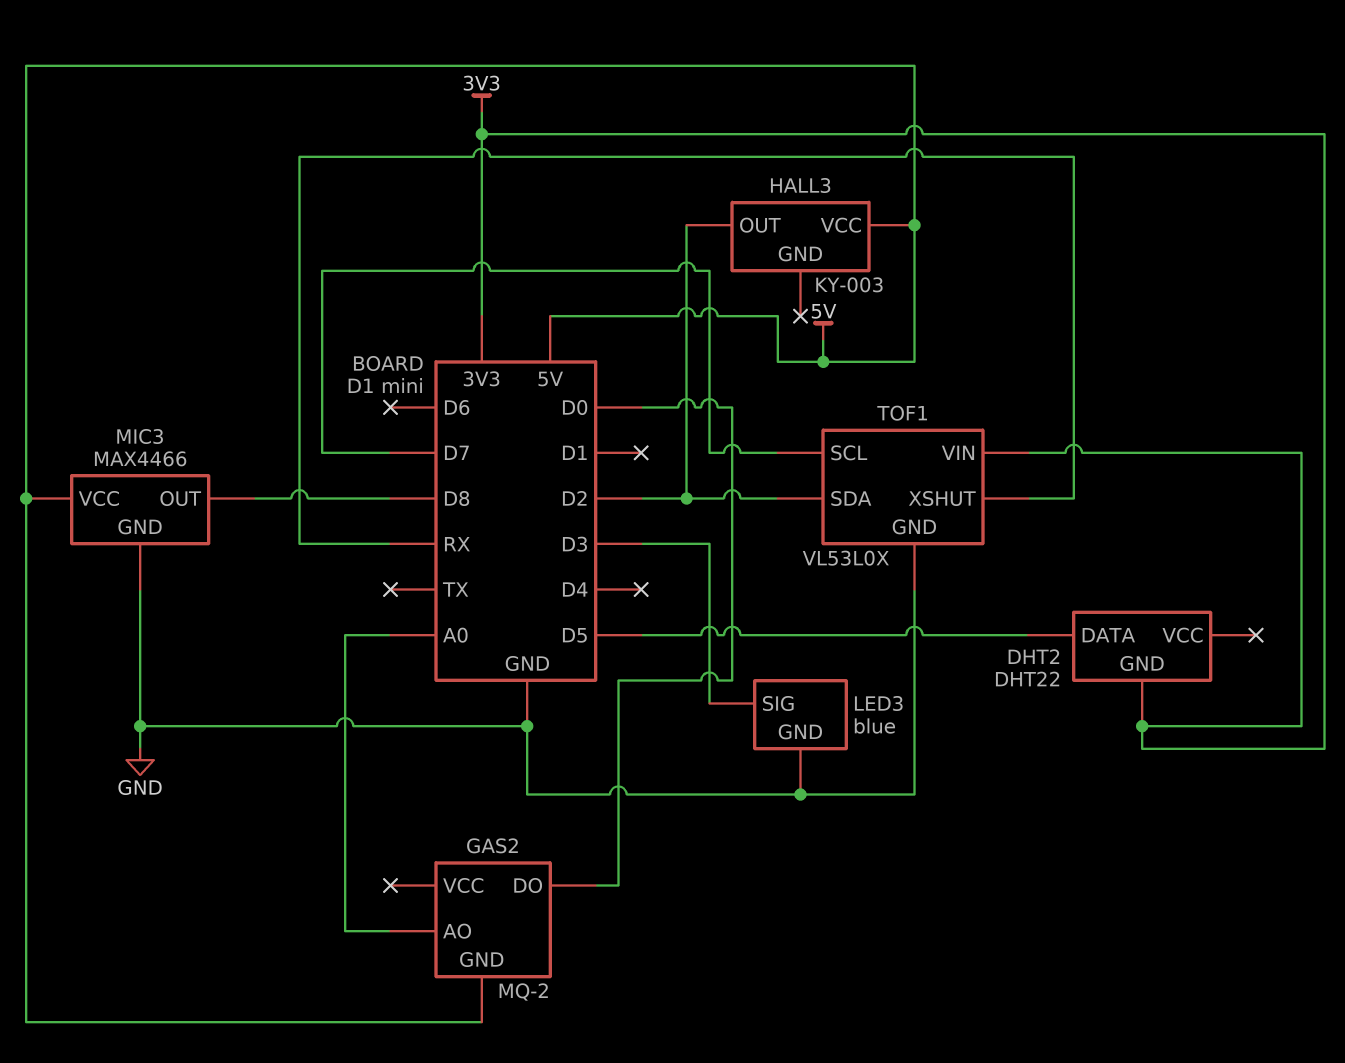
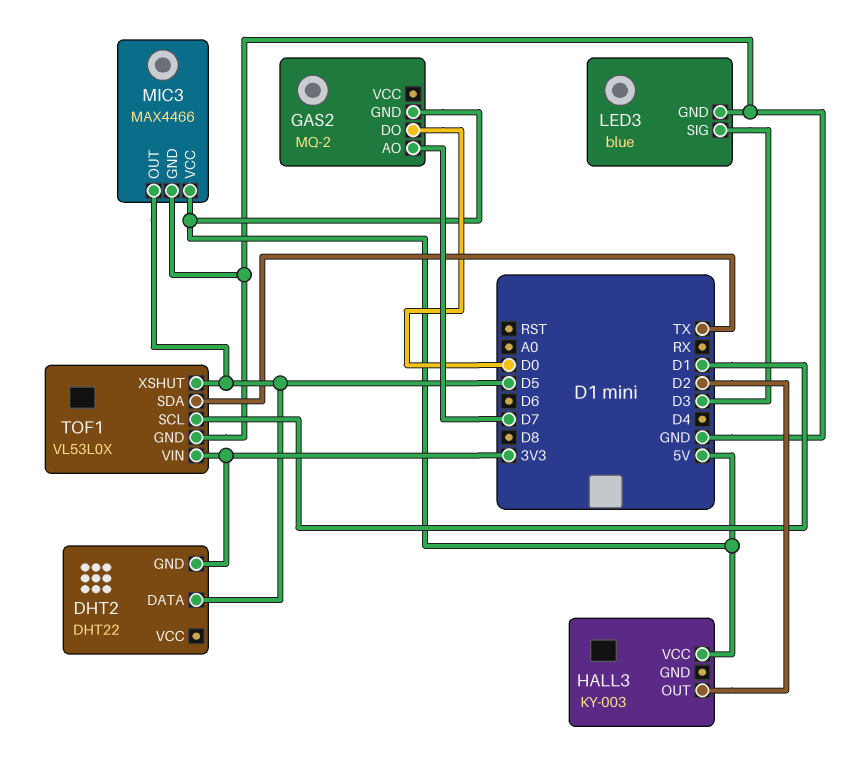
GAS2 pin AO: A0 -> D7
MIC3 pin OUT: D8 -> D5
TOF1 pin SCL: D7 -> D1
TOF1 pin SDA: D2 -> TX
TOF1 pin XSHUT: RX -> D5

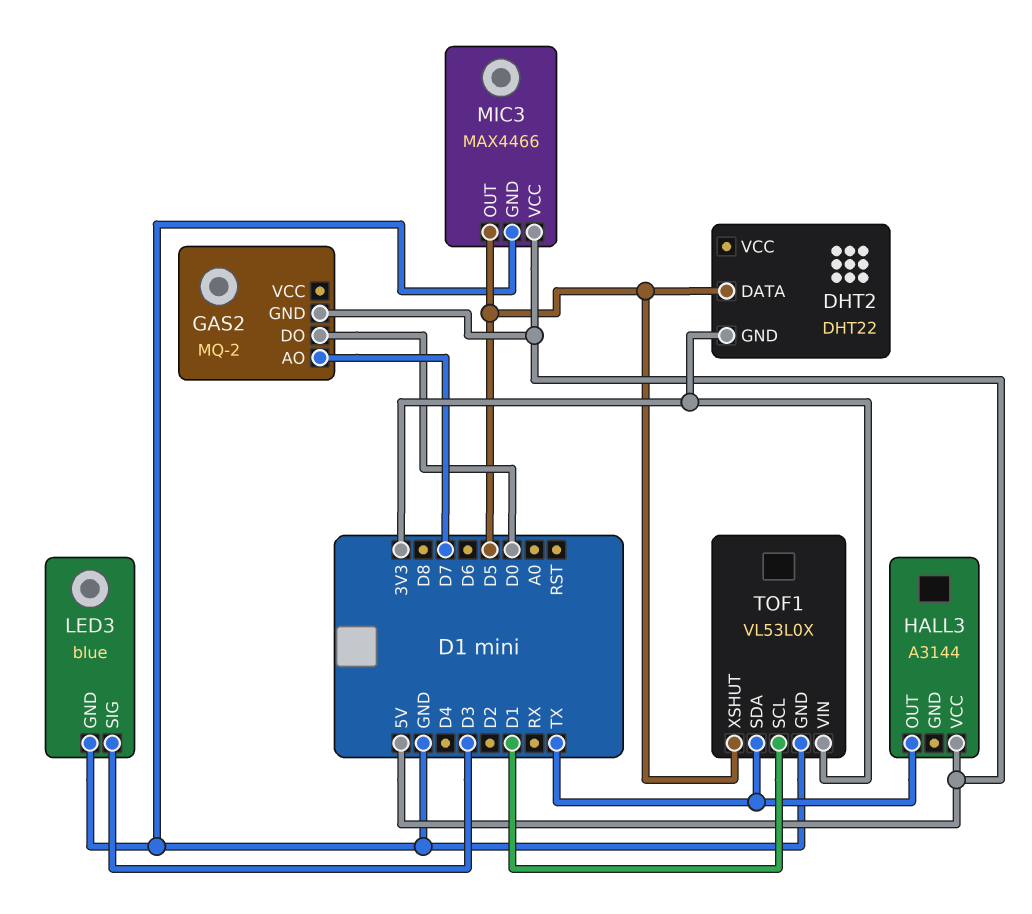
HALL3: KY-003 -> A3144
HALL3 pin OUT: D2 -> TX

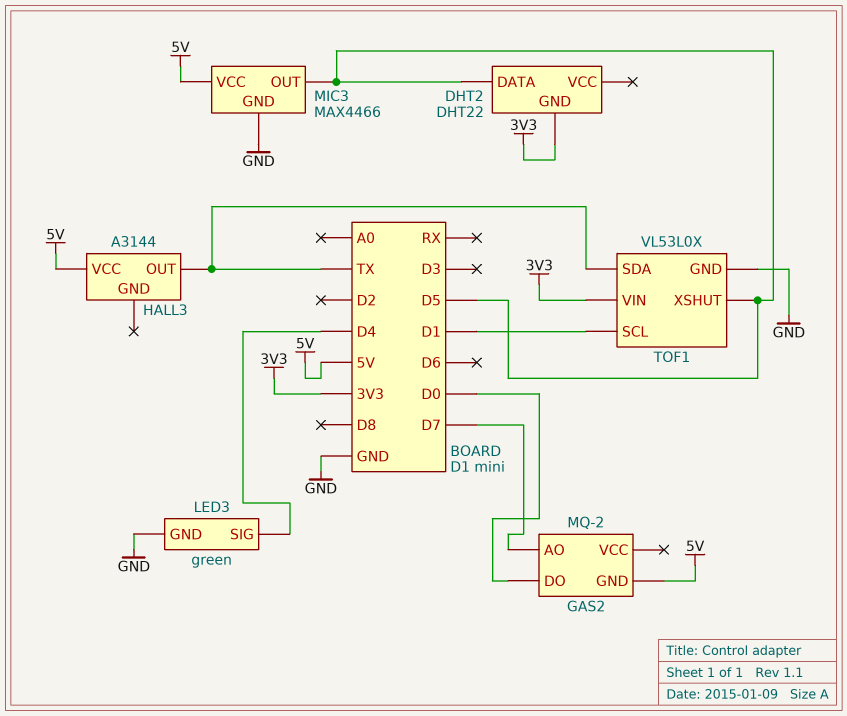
LED3: blue -> green
LED3 pin SIG: D3 -> D4

